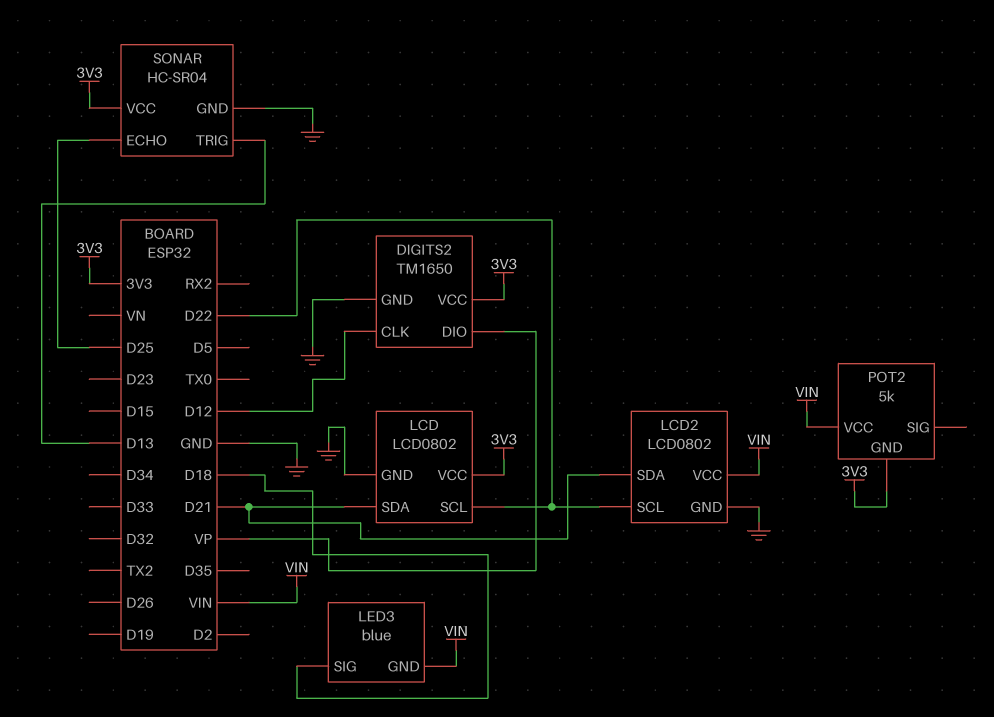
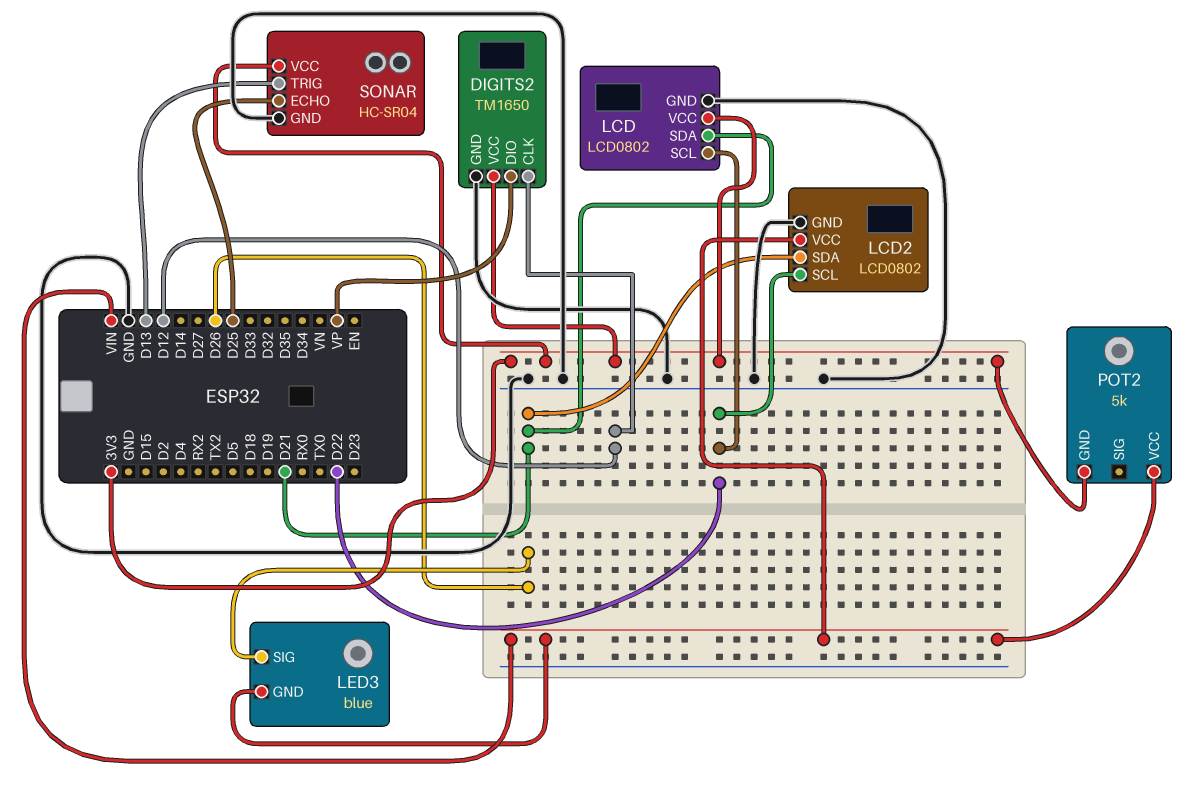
LED3 pin SIG: D18 -> D26

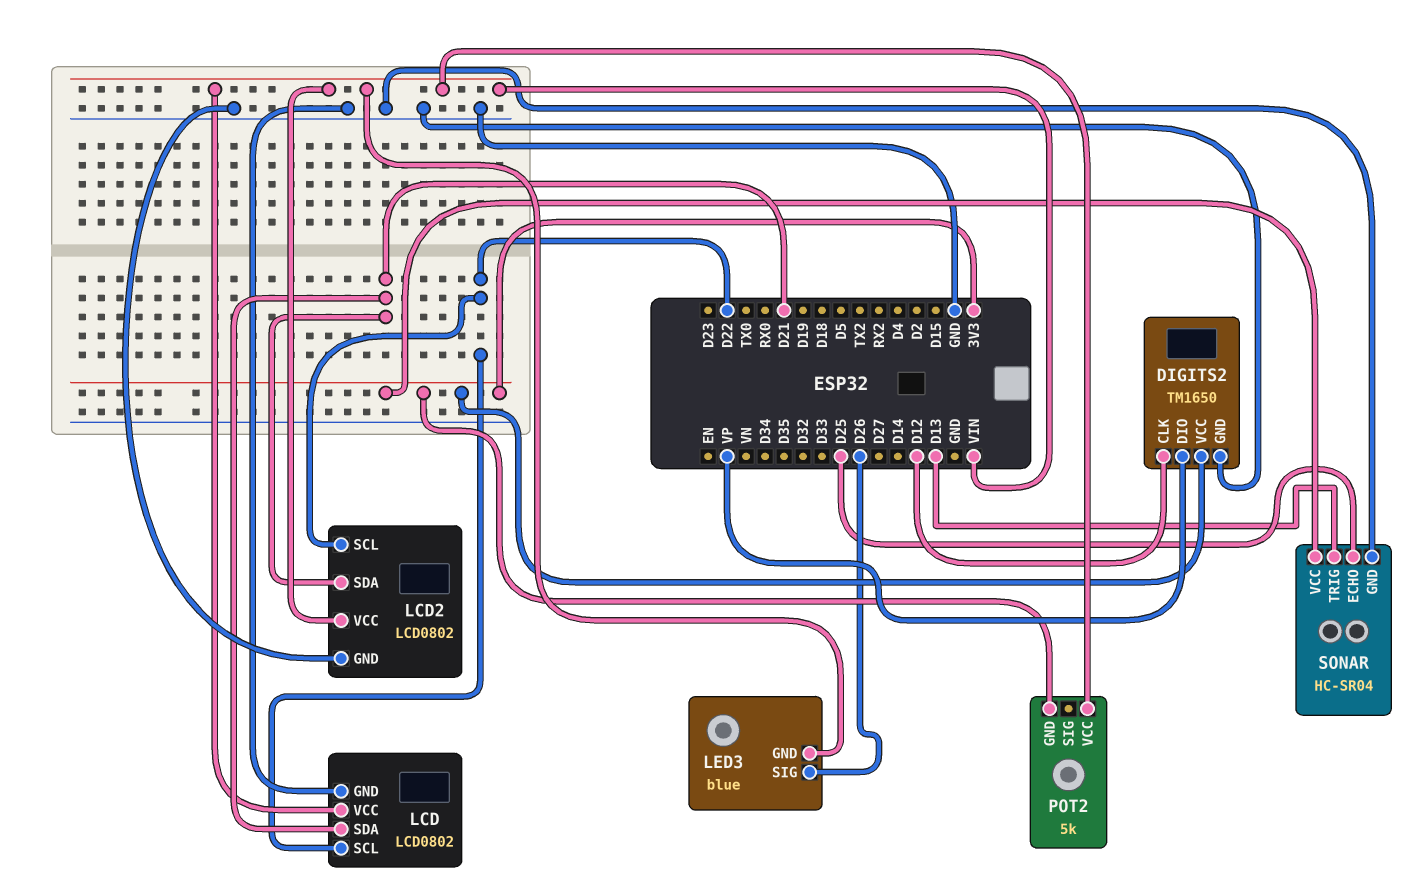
LCD pin VCC: 3V3 -> VIN

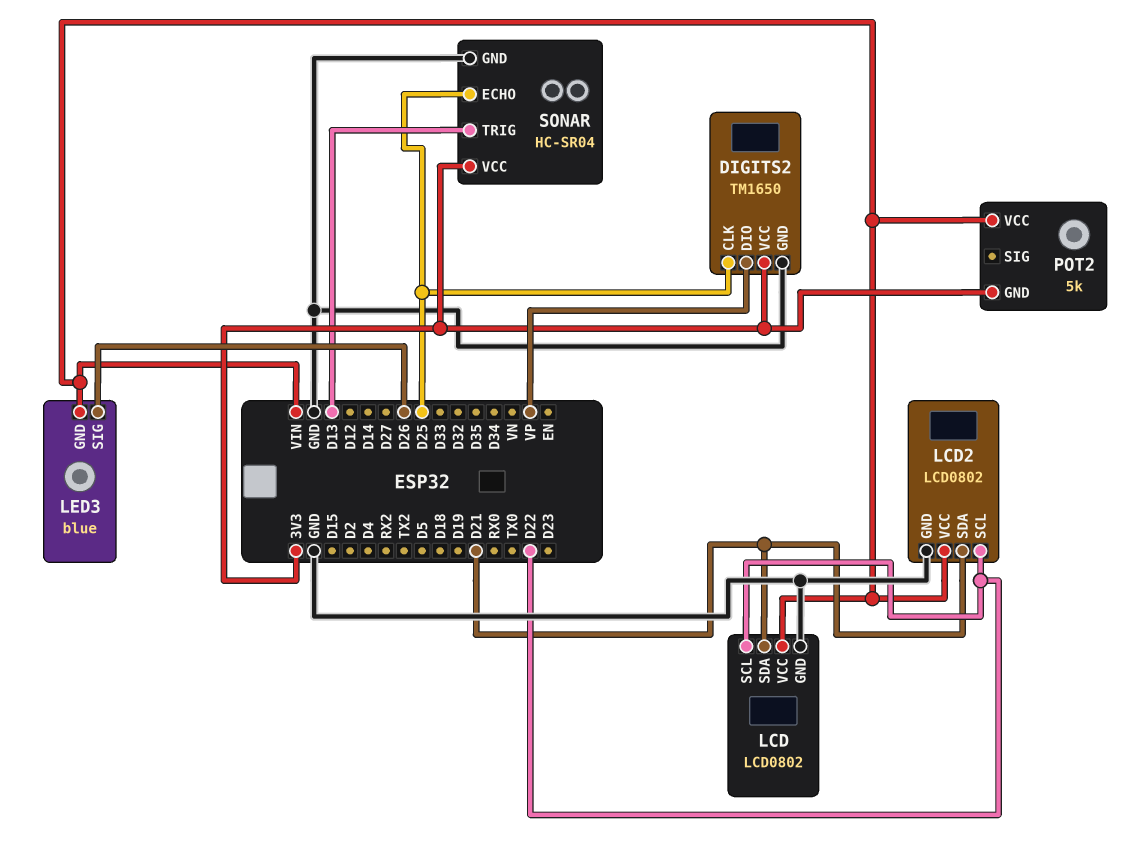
DIGITS2 pin CLK: D12 -> D25

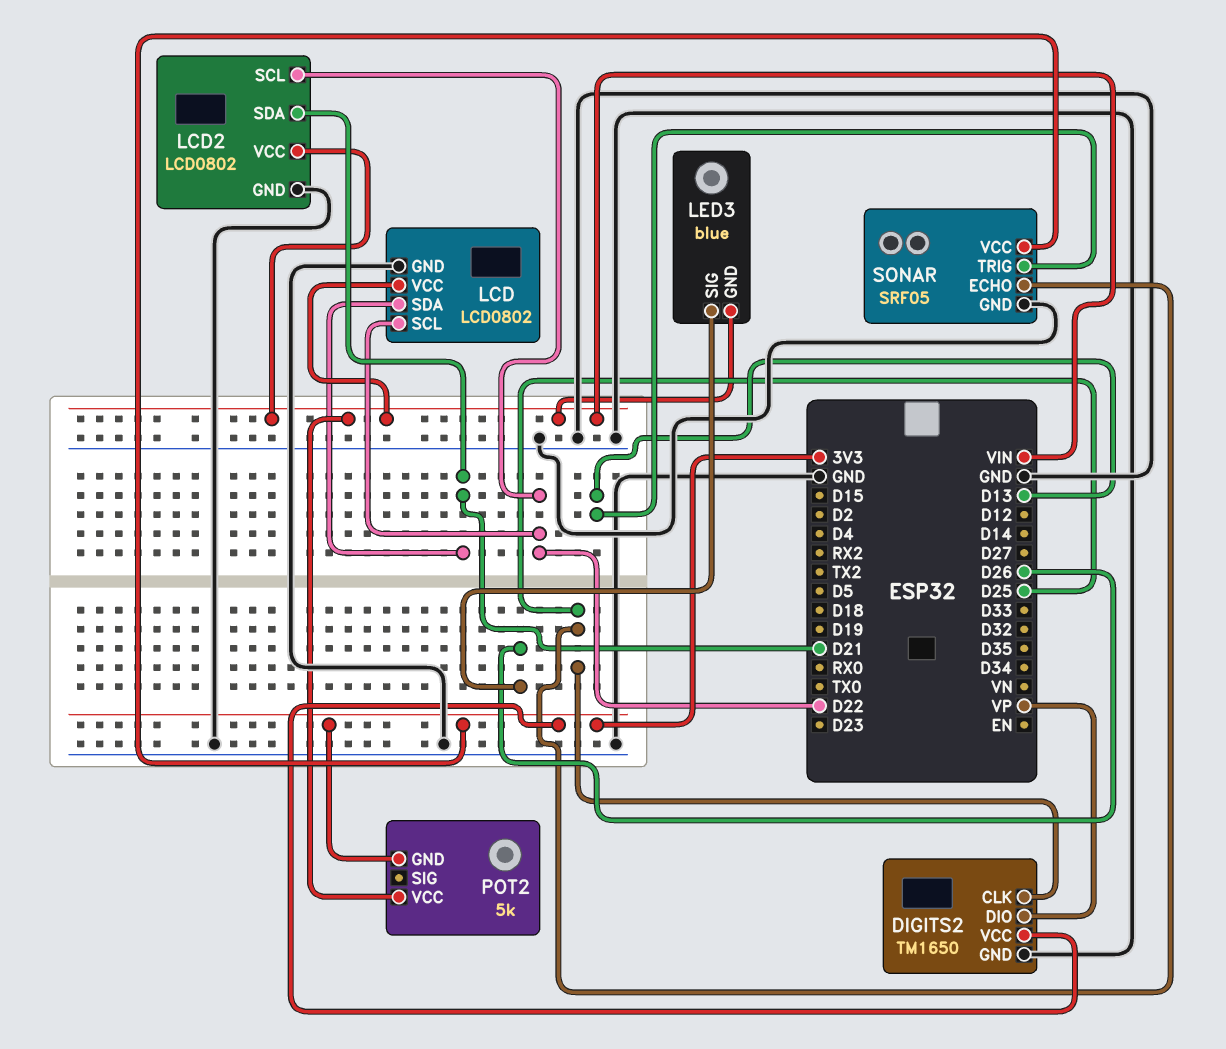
SONAR: HC-SR04 -> SRF05

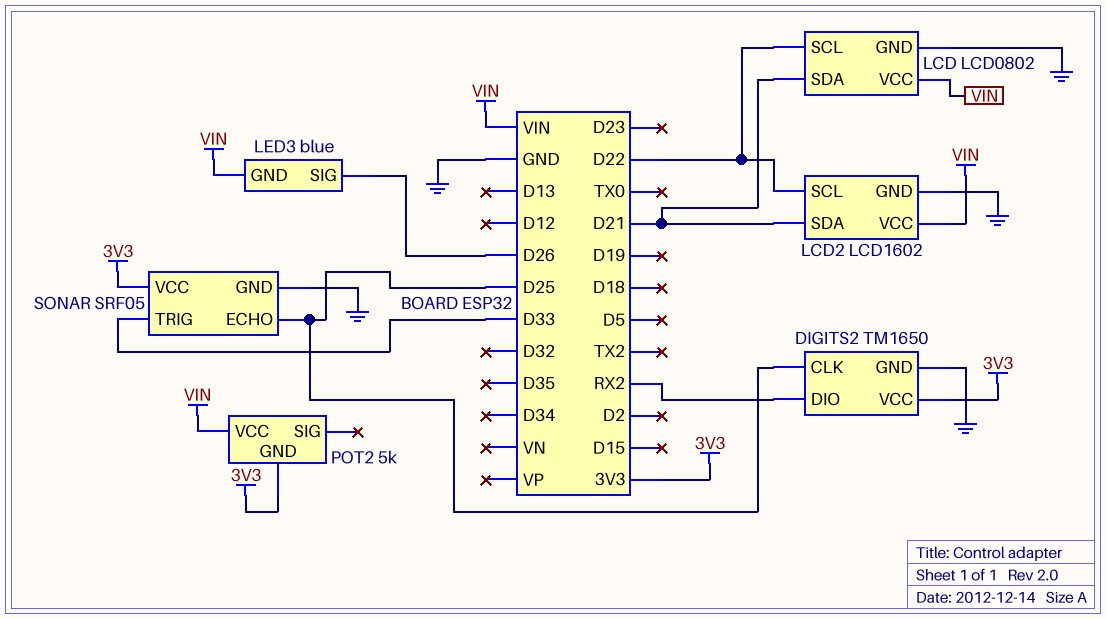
DIGITS2 pin DIO: VP -> RX2
LCD2: LCD0802 -> LCD1602
SONAR pin TRIG: D13 -> D33

